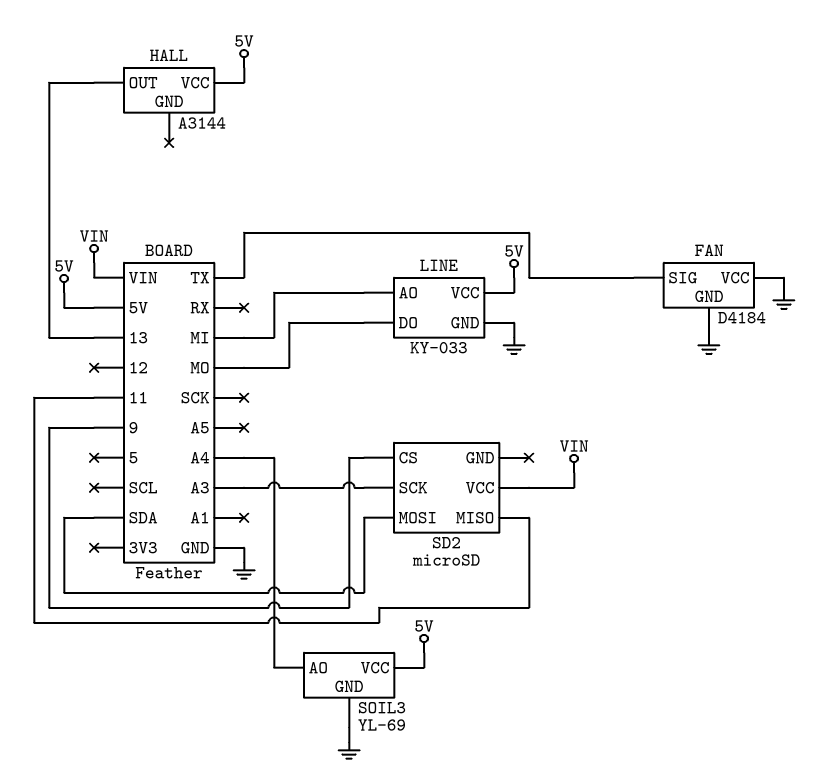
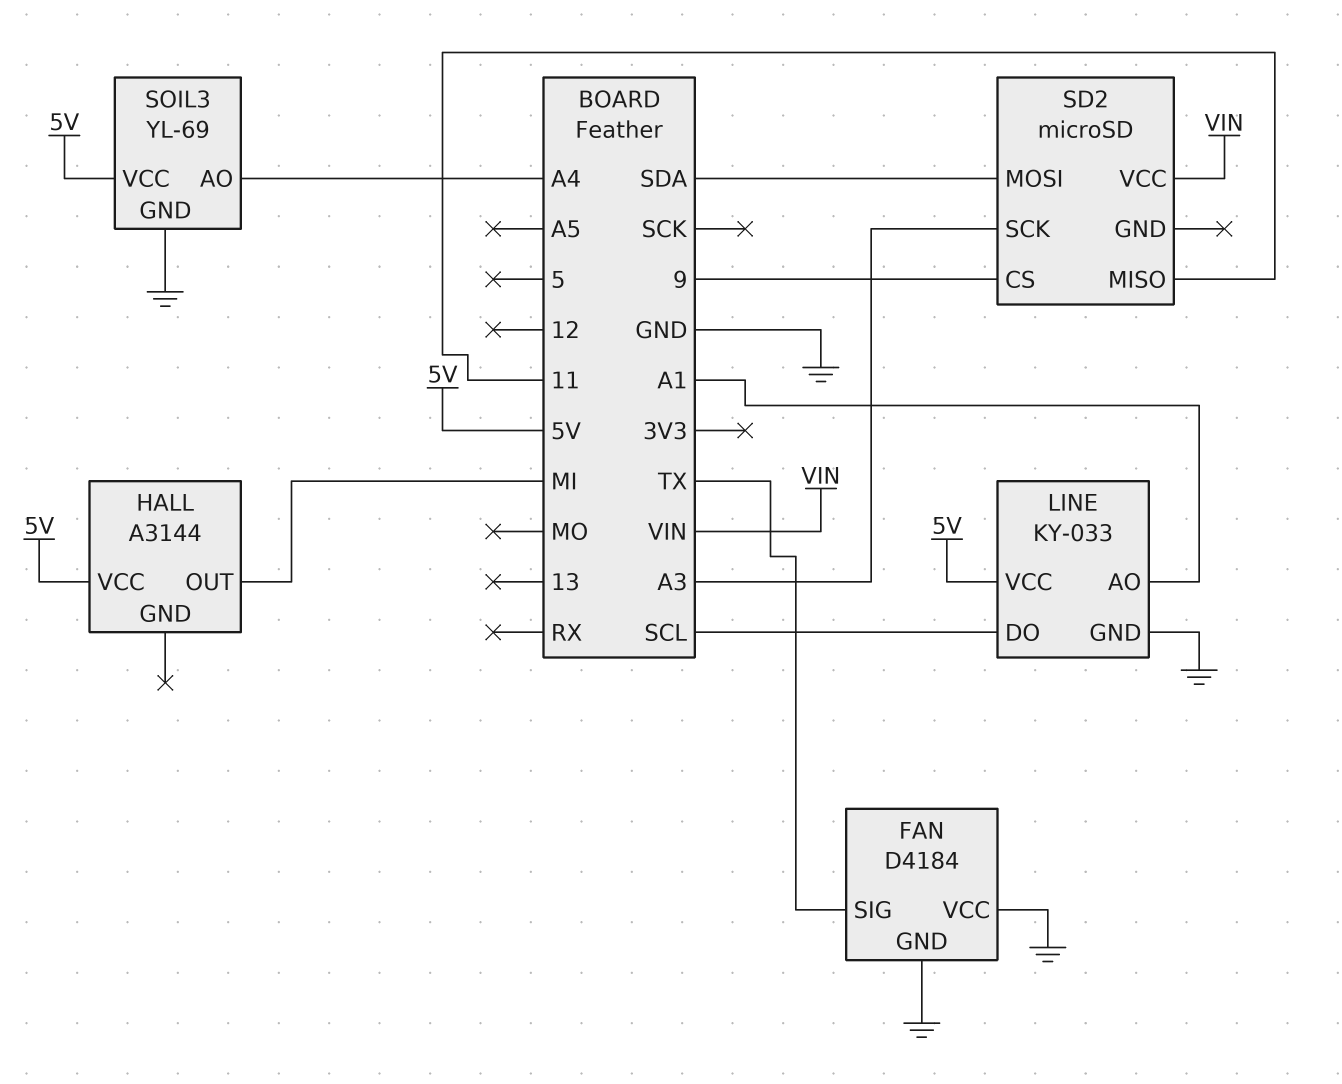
HALL pin OUT: 13 -> MI
LINE pin AO: MI -> A1
LINE pin DO: MO -> SCL

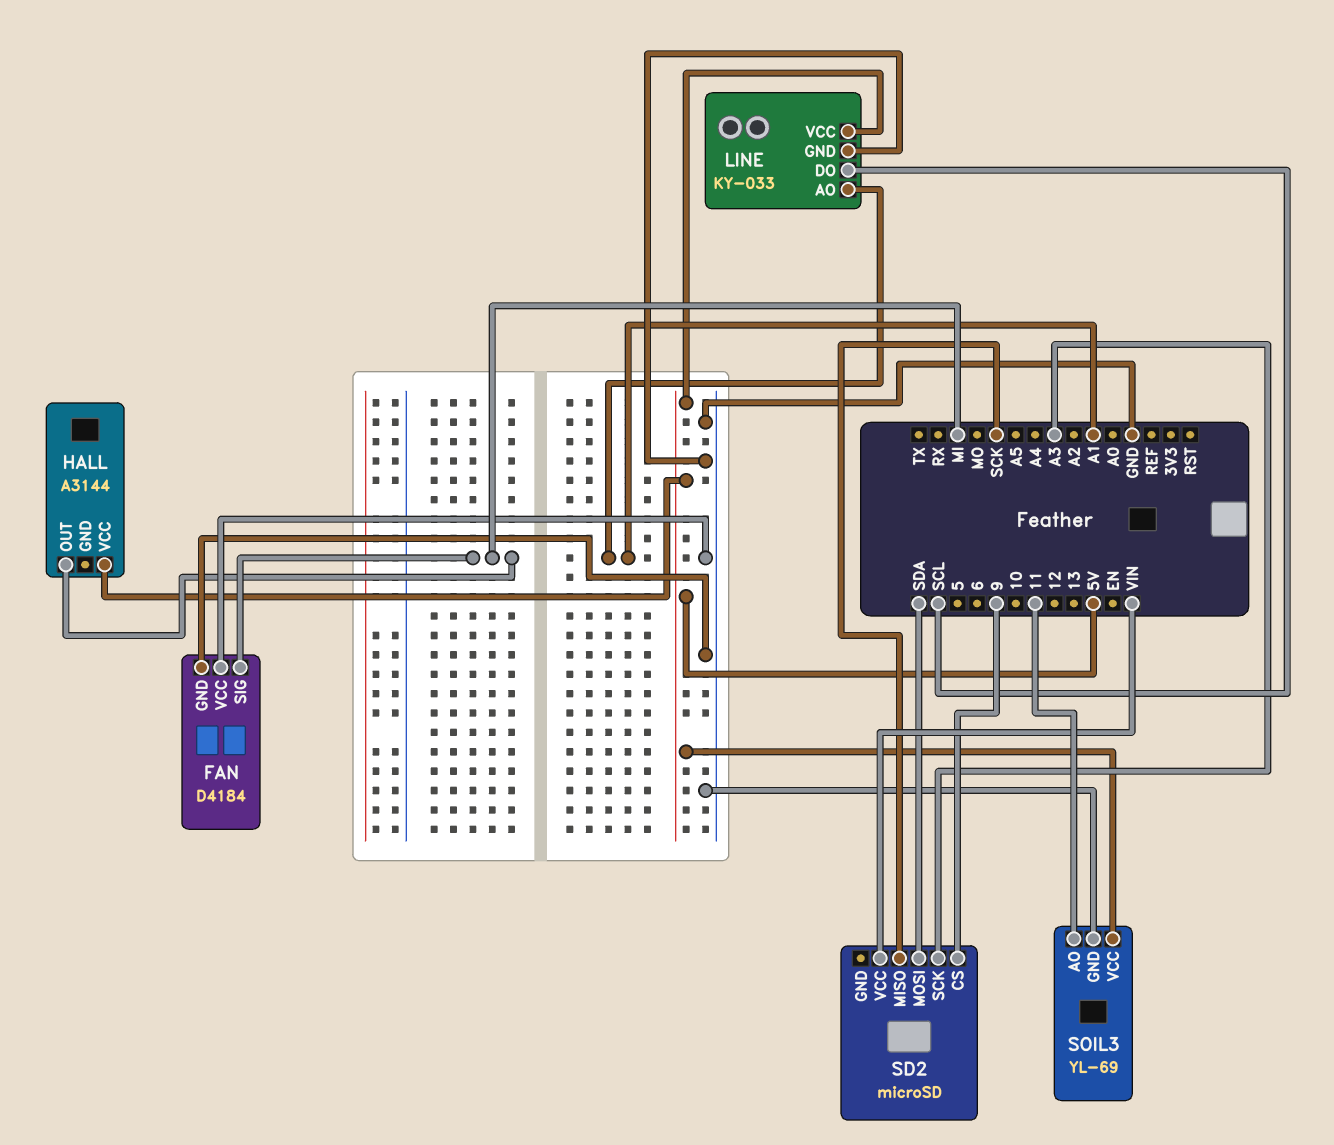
FAN pin SIG: TX -> MI
SD2 pin MISO: 11 -> SCK
SOIL3 pin AO: A4 -> 11

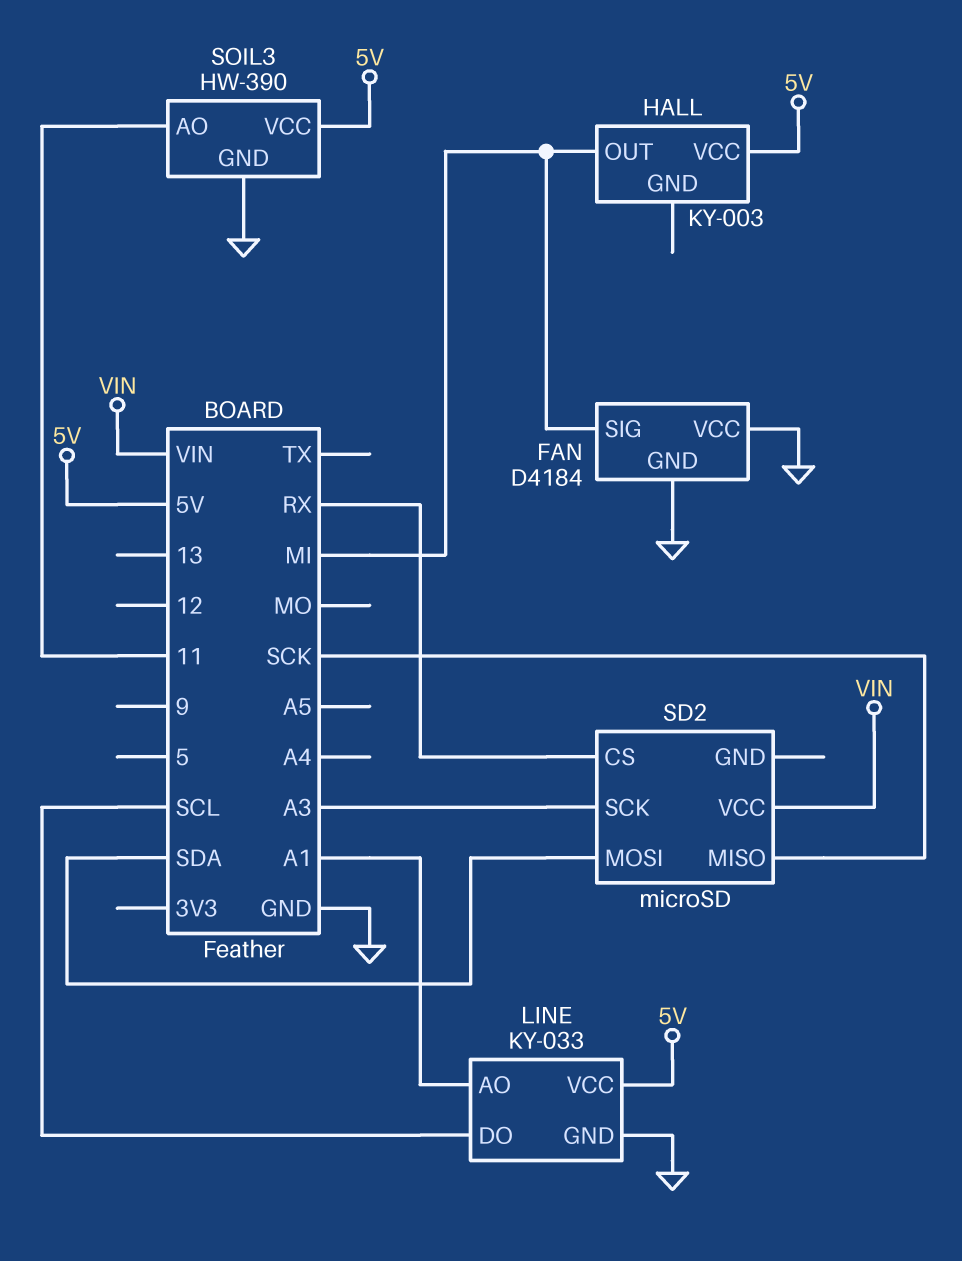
HALL: A3144 -> KY-003
SD2 pin CS: 9 -> RX
SOIL3: YL-69 -> HW-390

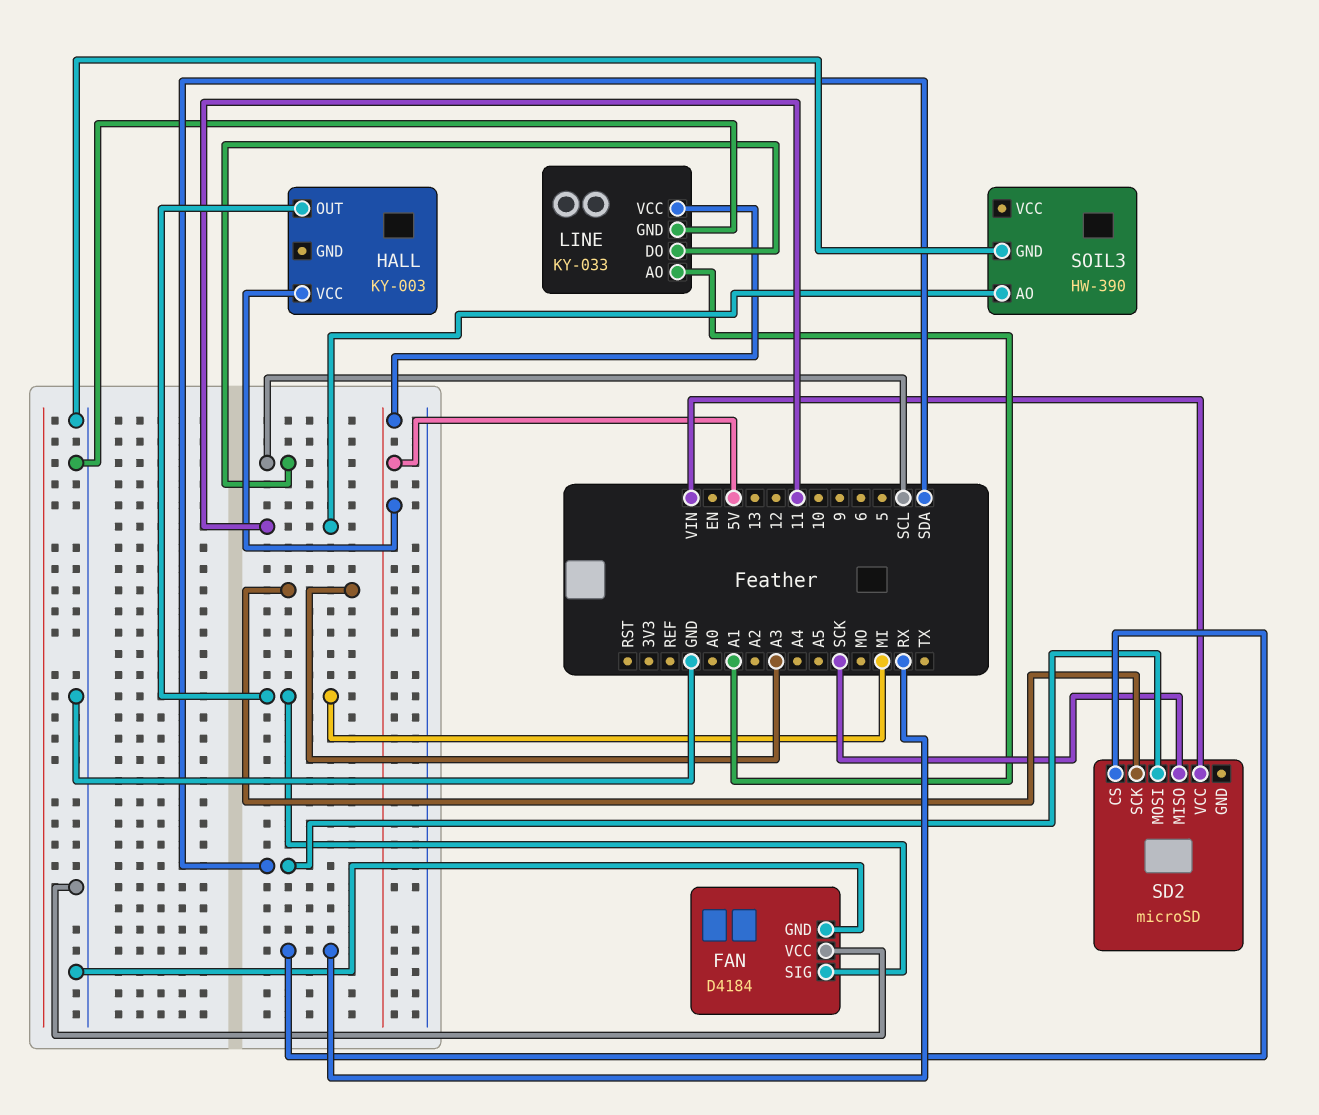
SOIL3 pin VCC: 5V -> none

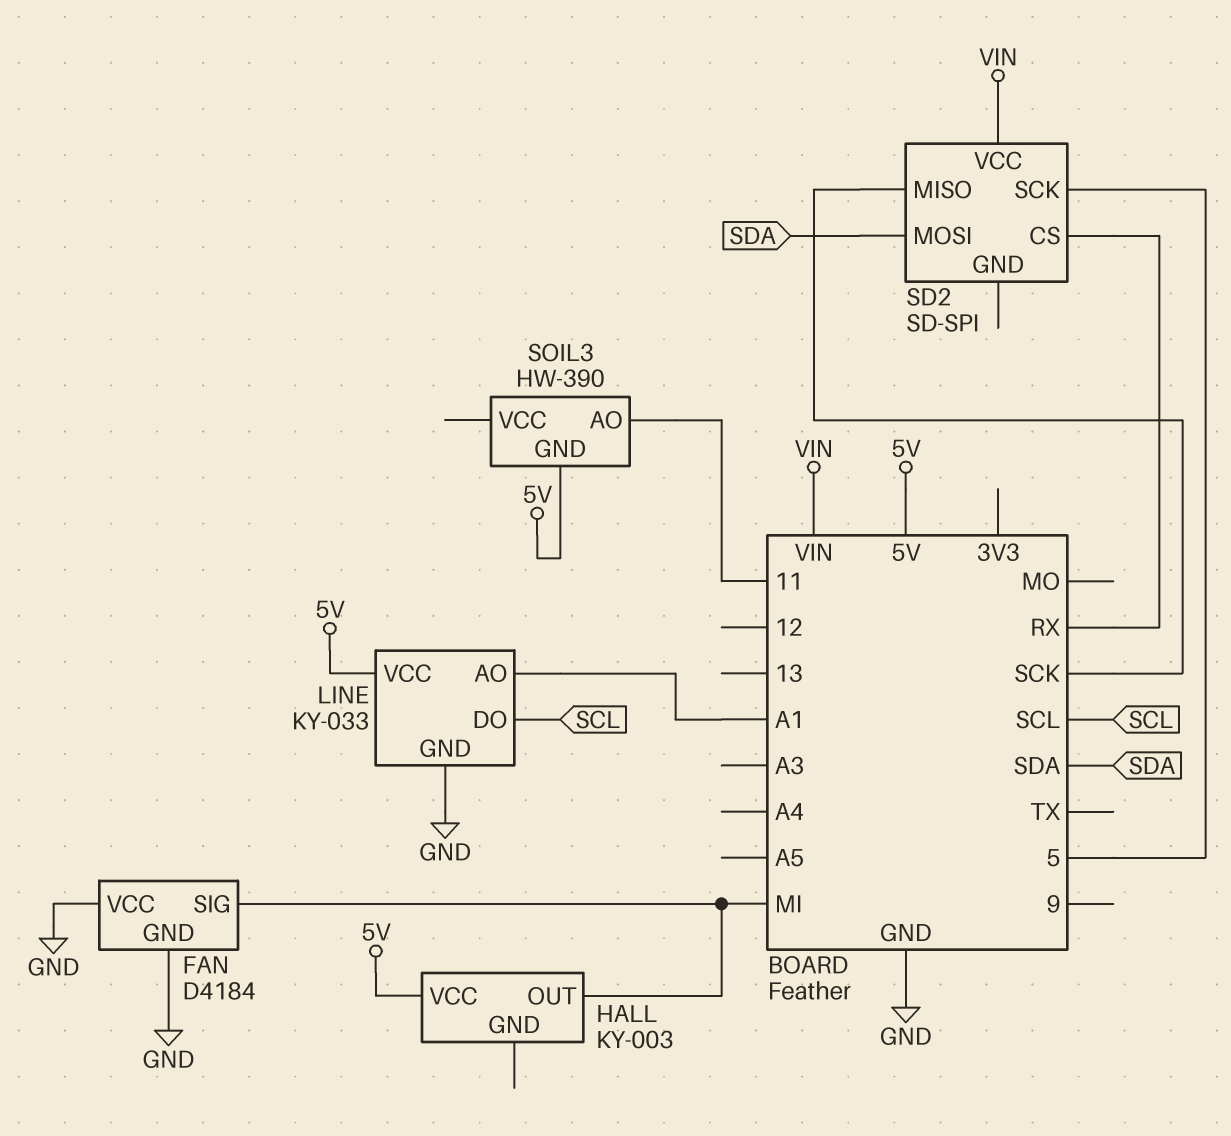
SD2: microSD -> SD-SPI
SD2 pin SCK: A3 -> 5
SOIL3 pin GND: GND -> 5V

